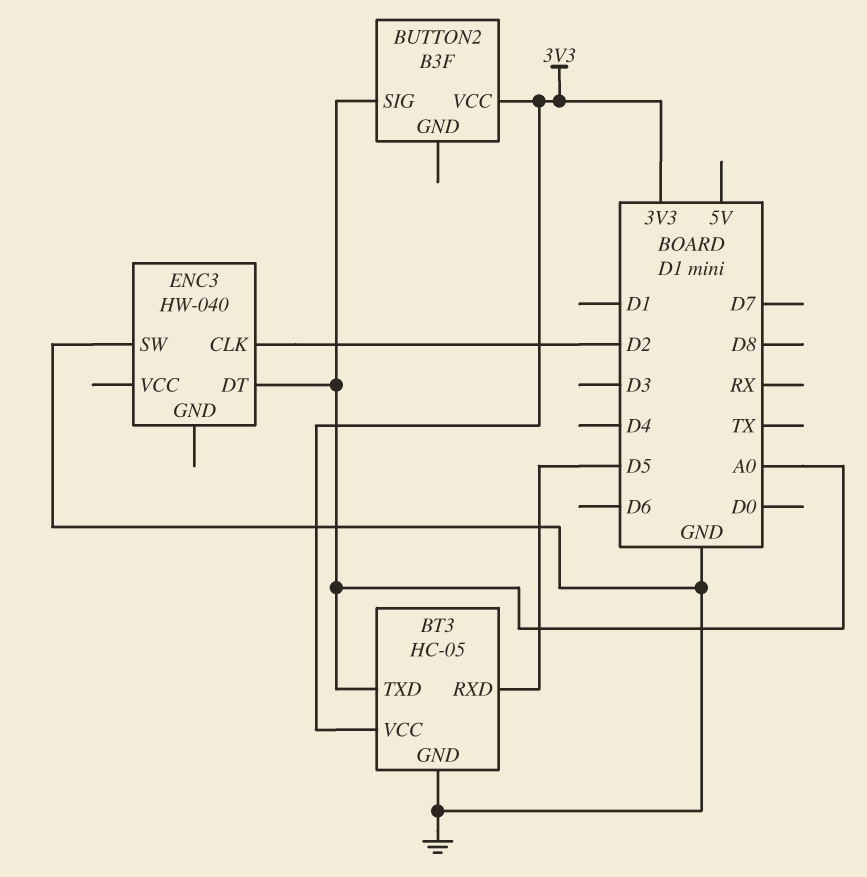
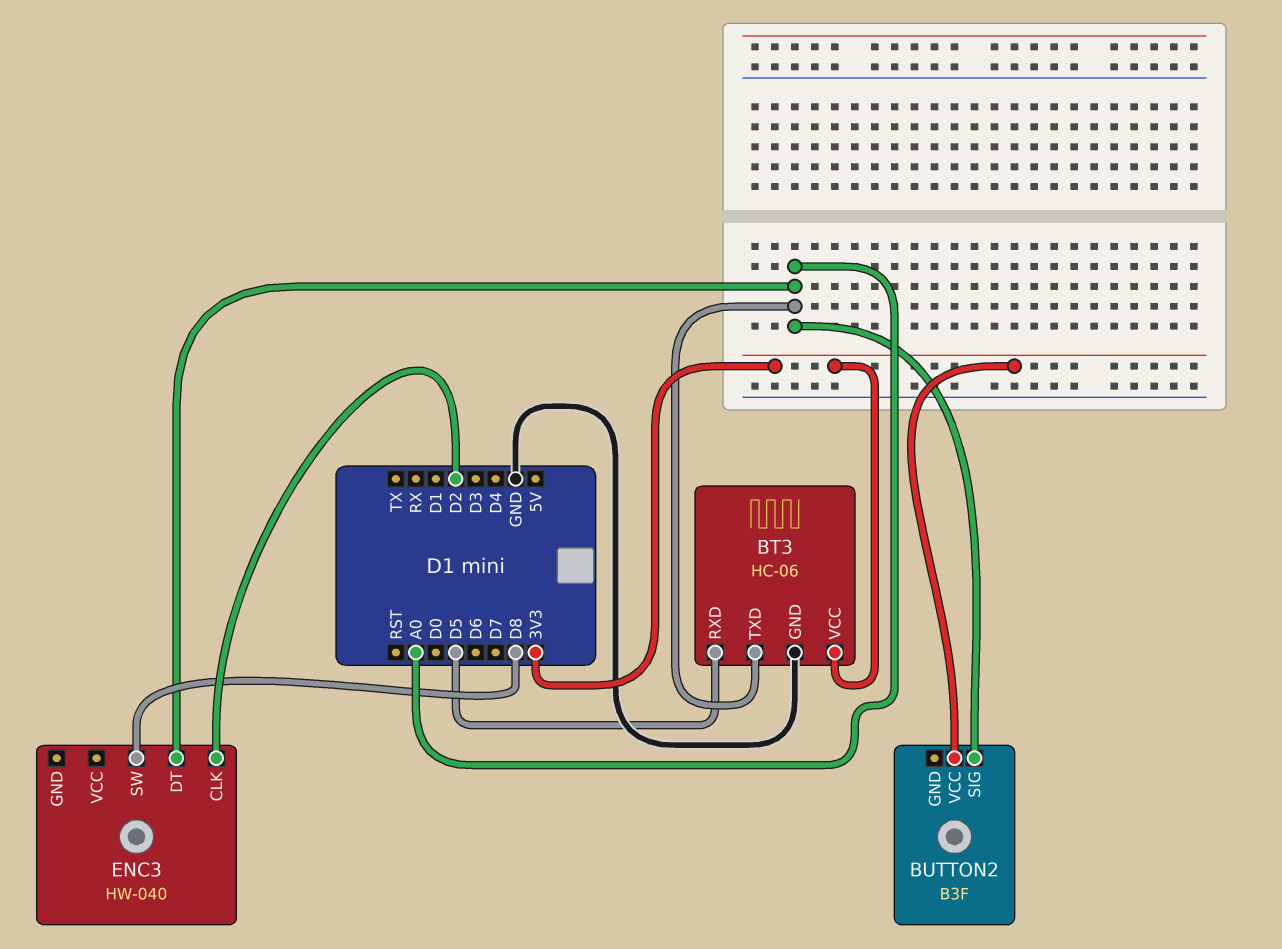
BT3: HC-05 -> HC-06
ENC3 pin SW: GND -> D8

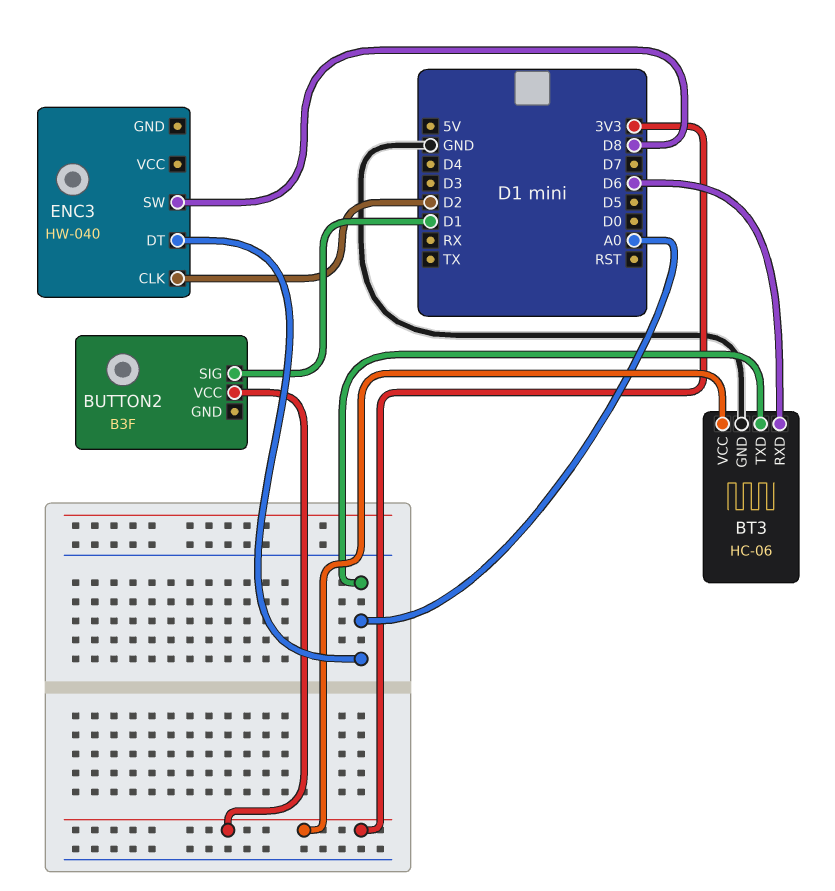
BT3 pin RXD: D5 -> D6
BUTTON2 pin SIG: A0 -> D1

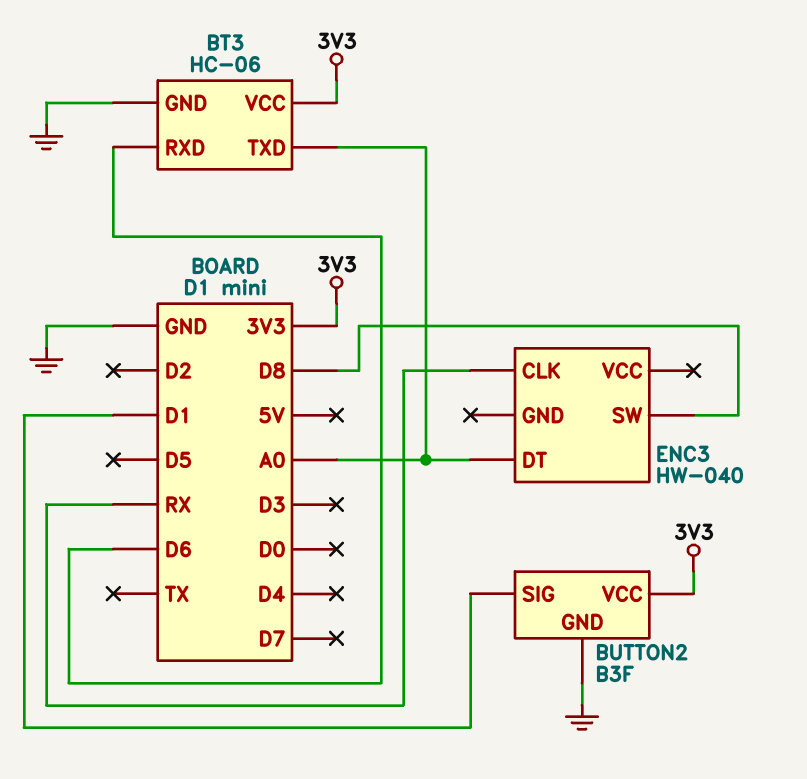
BUTTON2 pin GND: none -> GND
ENC3 pin CLK: D2 -> RX

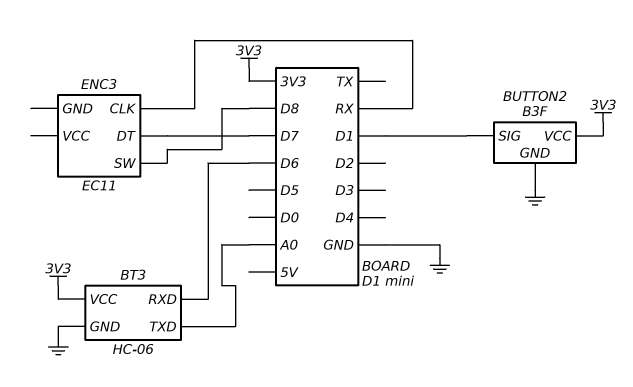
ENC3: HW-040 -> EC11
ENC3 pin DT: A0 -> D7

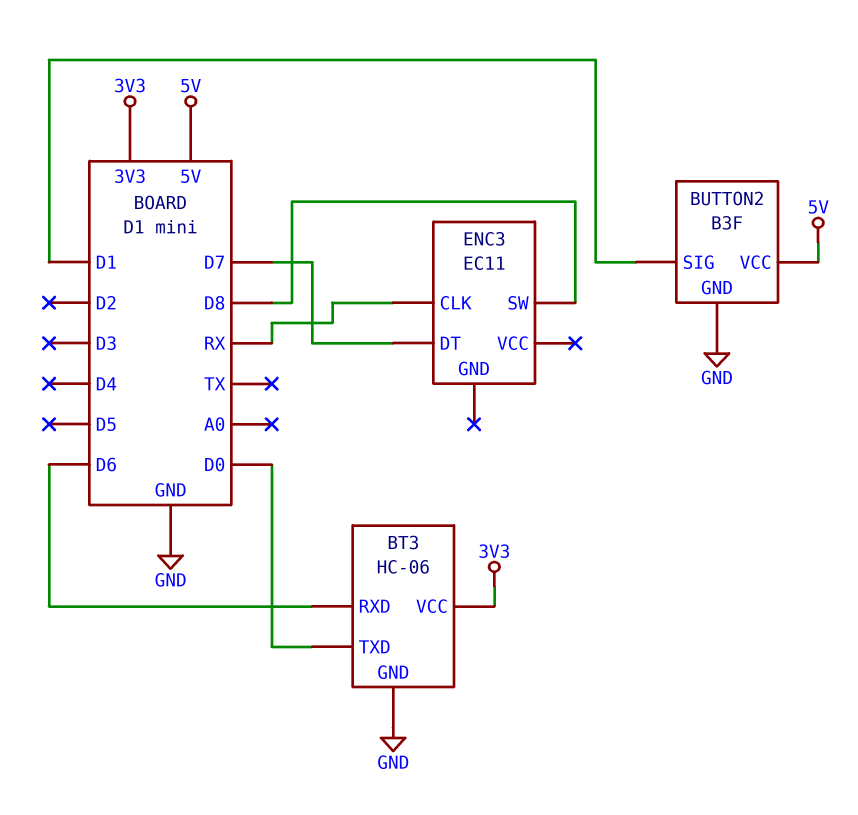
BT3 pin TXD: A0 -> D0
BUTTON2 pin VCC: 3V3 -> 5V

